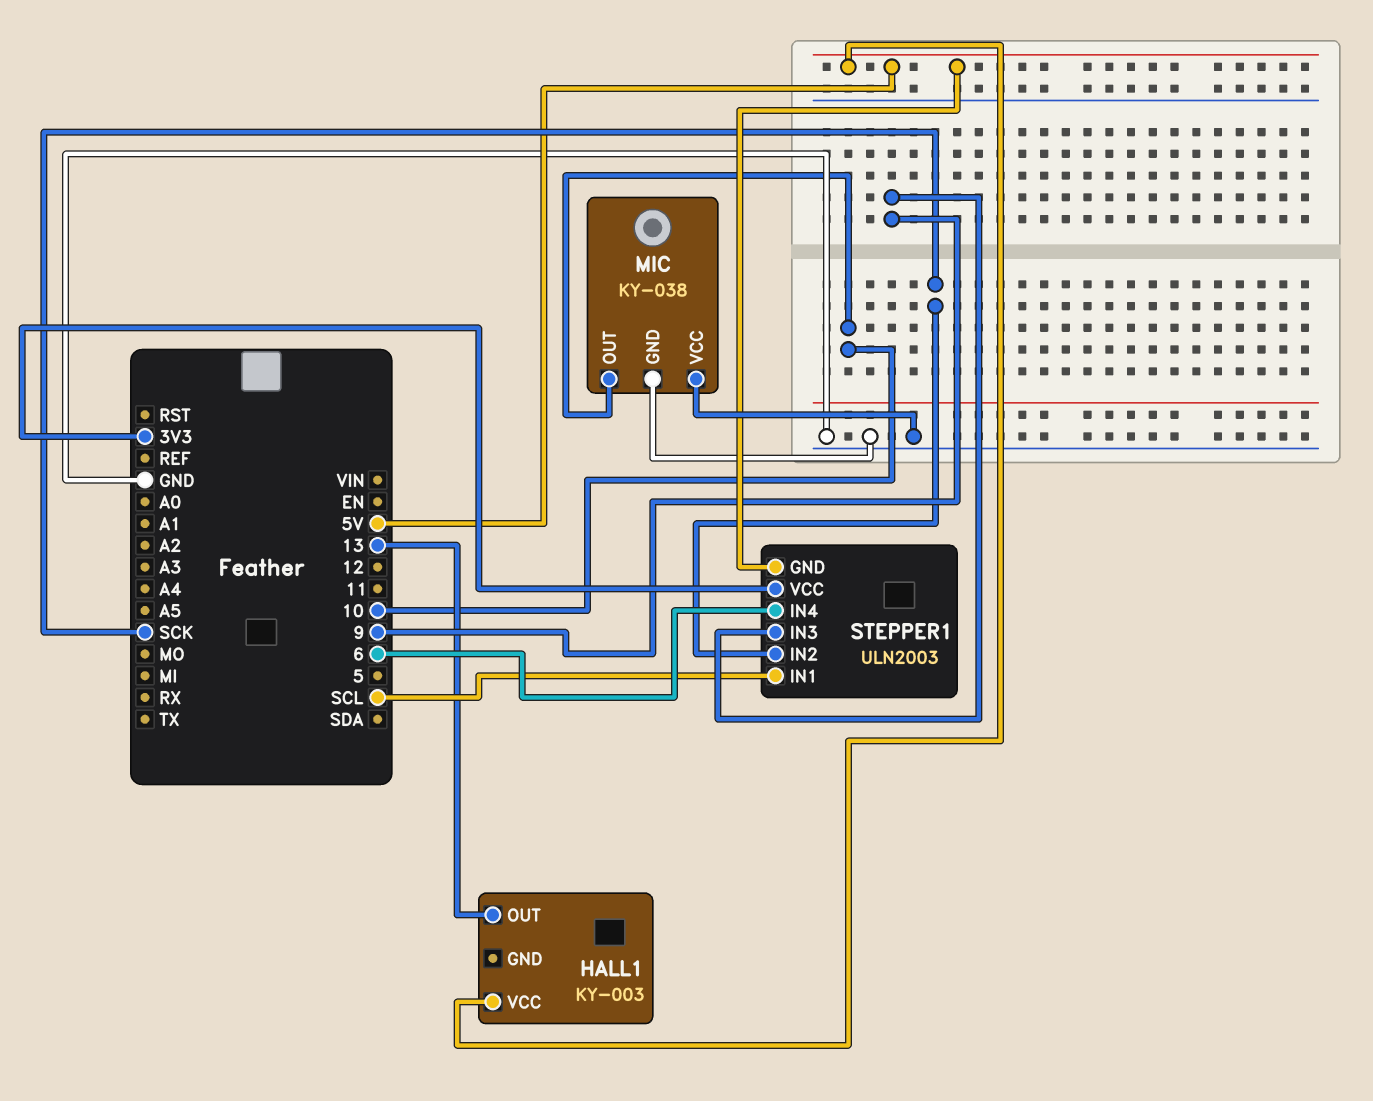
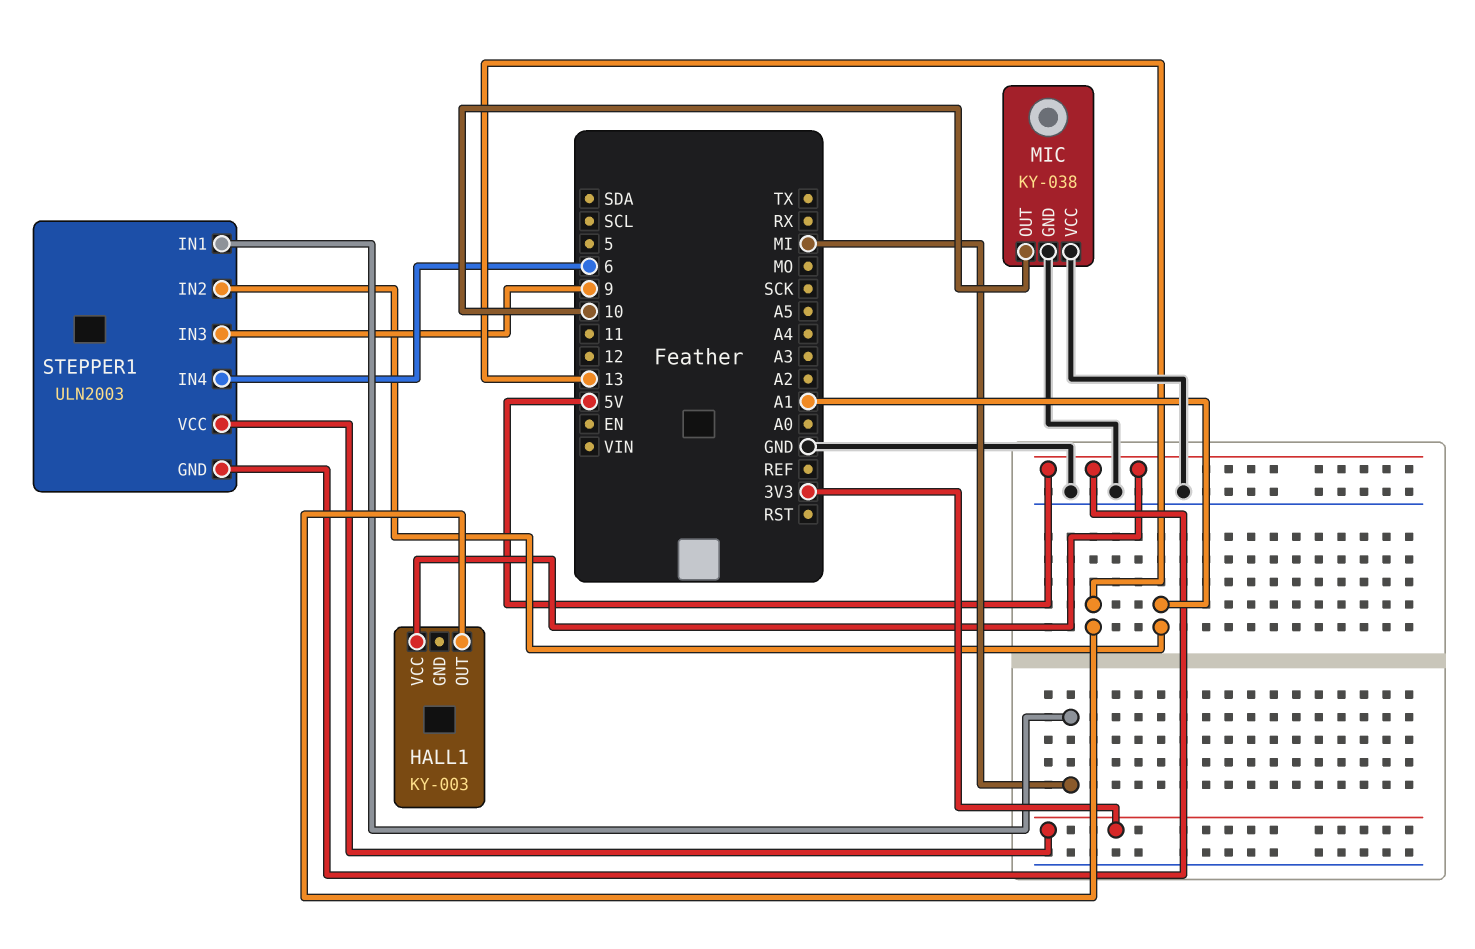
STEPPER1 pin IN1: SCL -> MI
STEPPER1 pin IN2: SCK -> A1

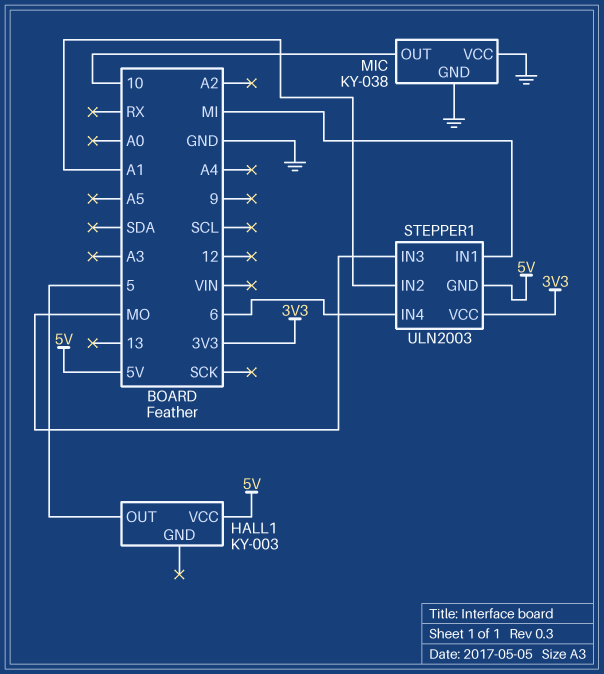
HALL1 pin OUT: 13 -> 5
STEPPER1 pin IN3: 9 -> MO

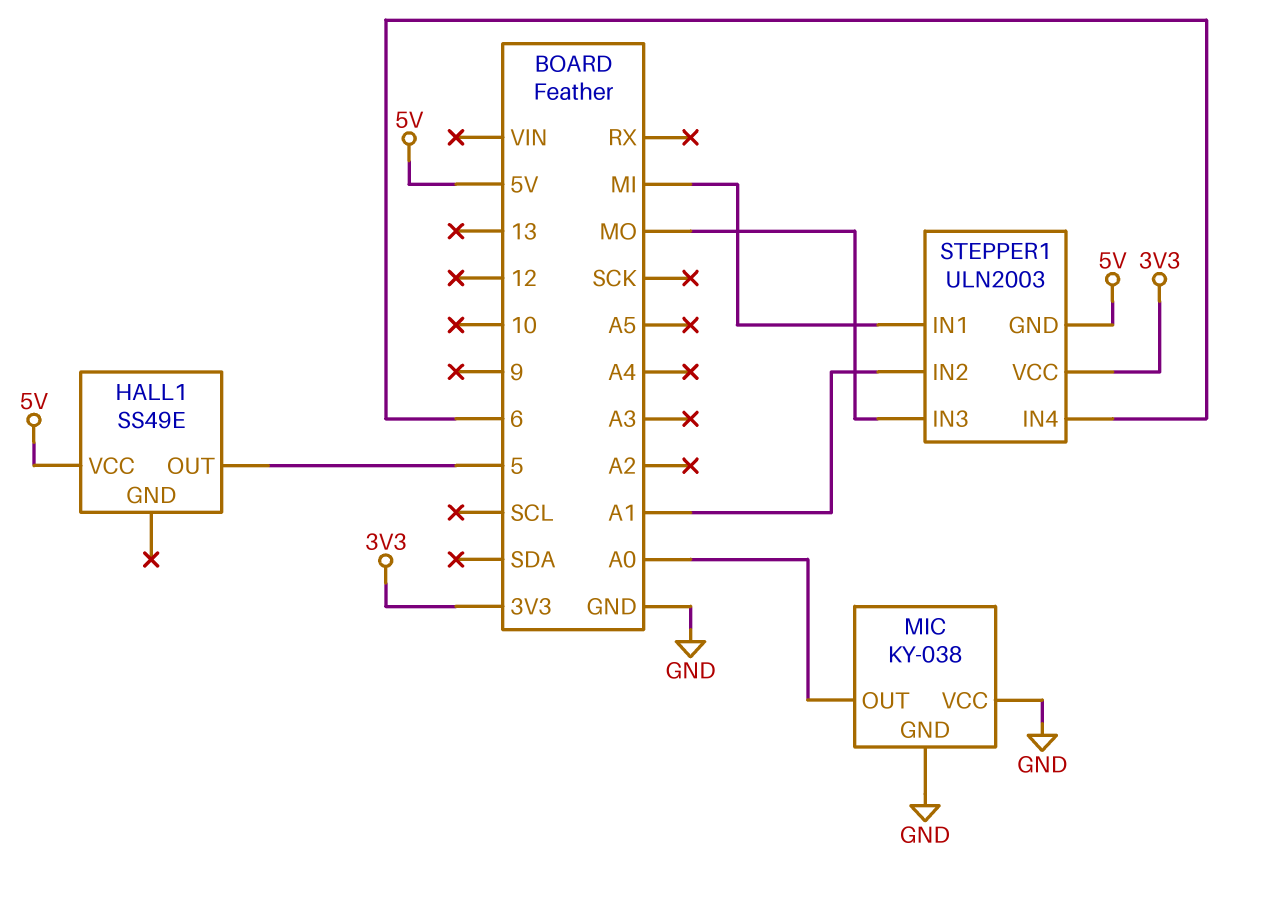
HALL1: KY-003 -> SS49E
MIC pin OUT: 10 -> A0

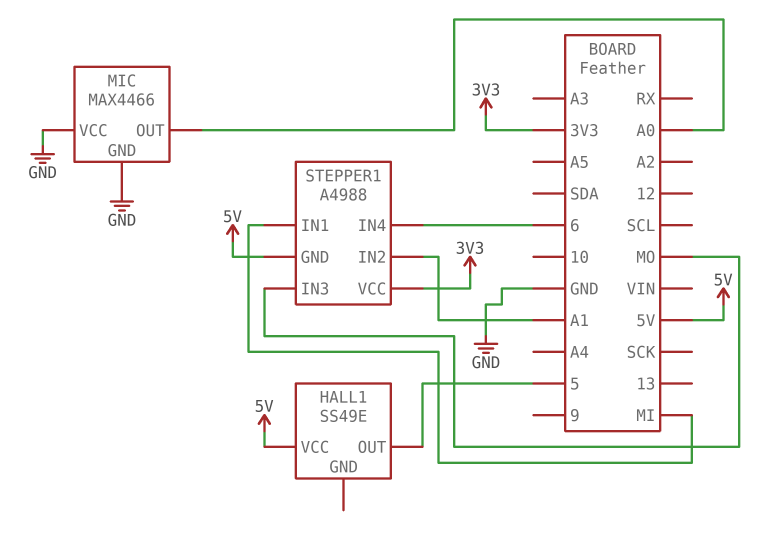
MIC: KY-038 -> MAX4466
STEPPER1: ULN2003 -> A4988

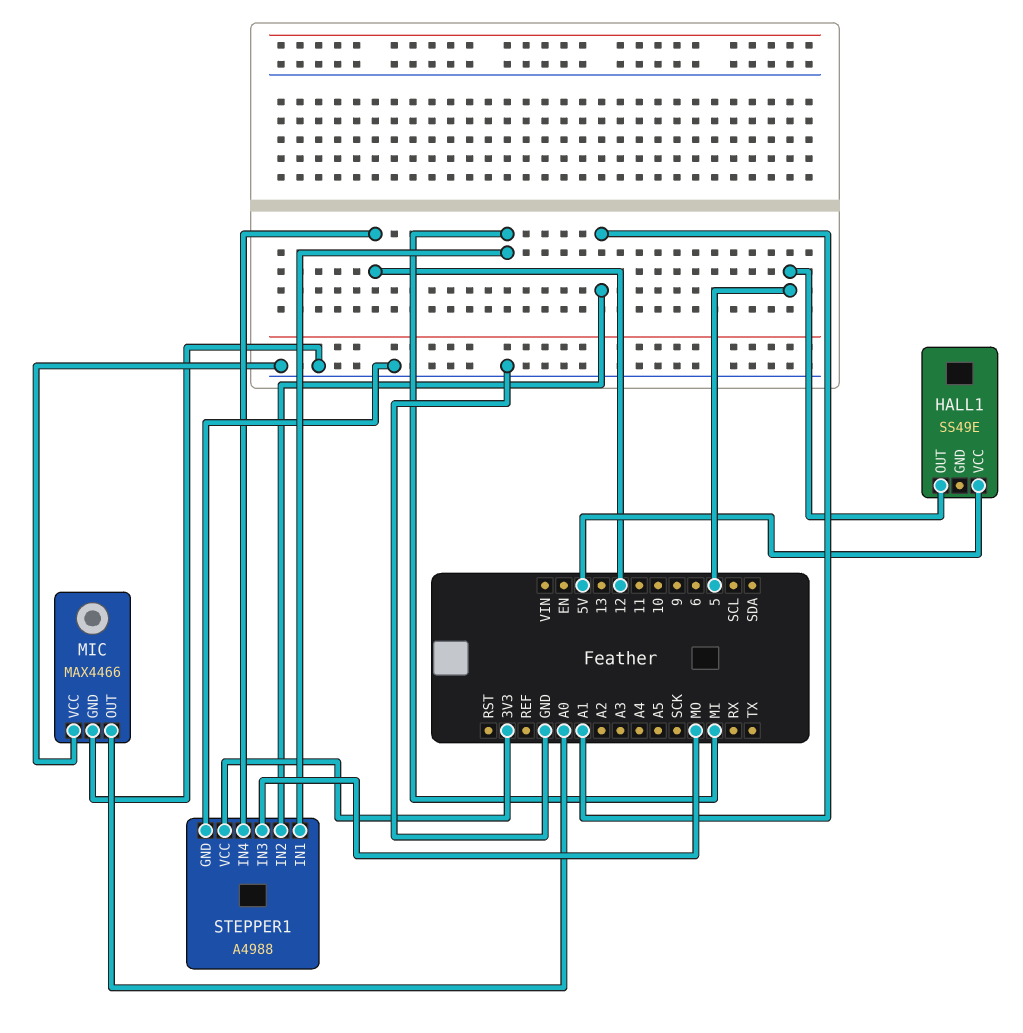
STEPPER1 pin GND: 5V -> GND
STEPPER1 pin IN4: 6 -> 12

